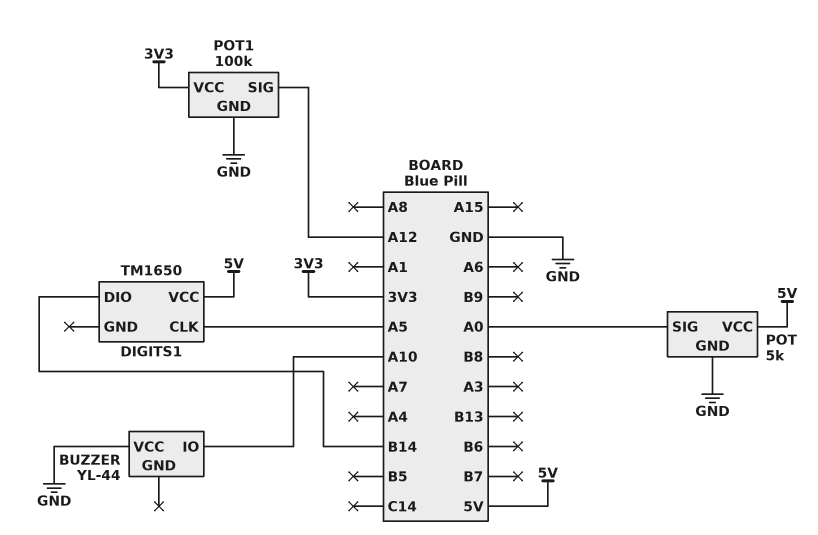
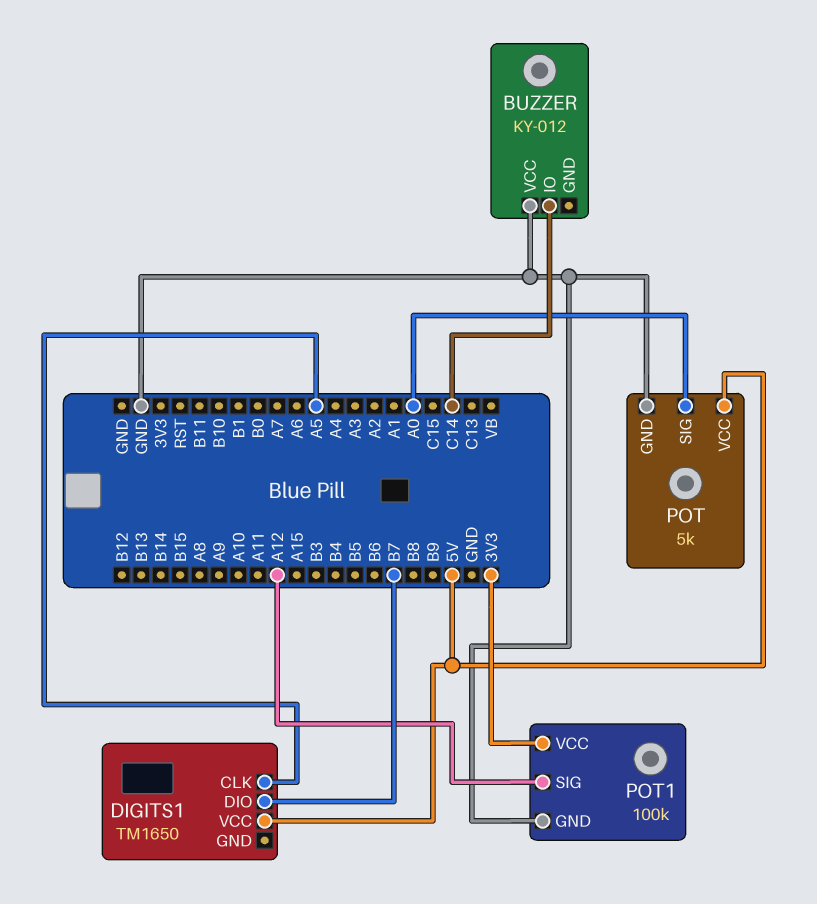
BUZZER: YL-44 -> KY-012
BUZZER pin IO: A10 -> C14
DIGITS1 pin DIO: B14 -> B7

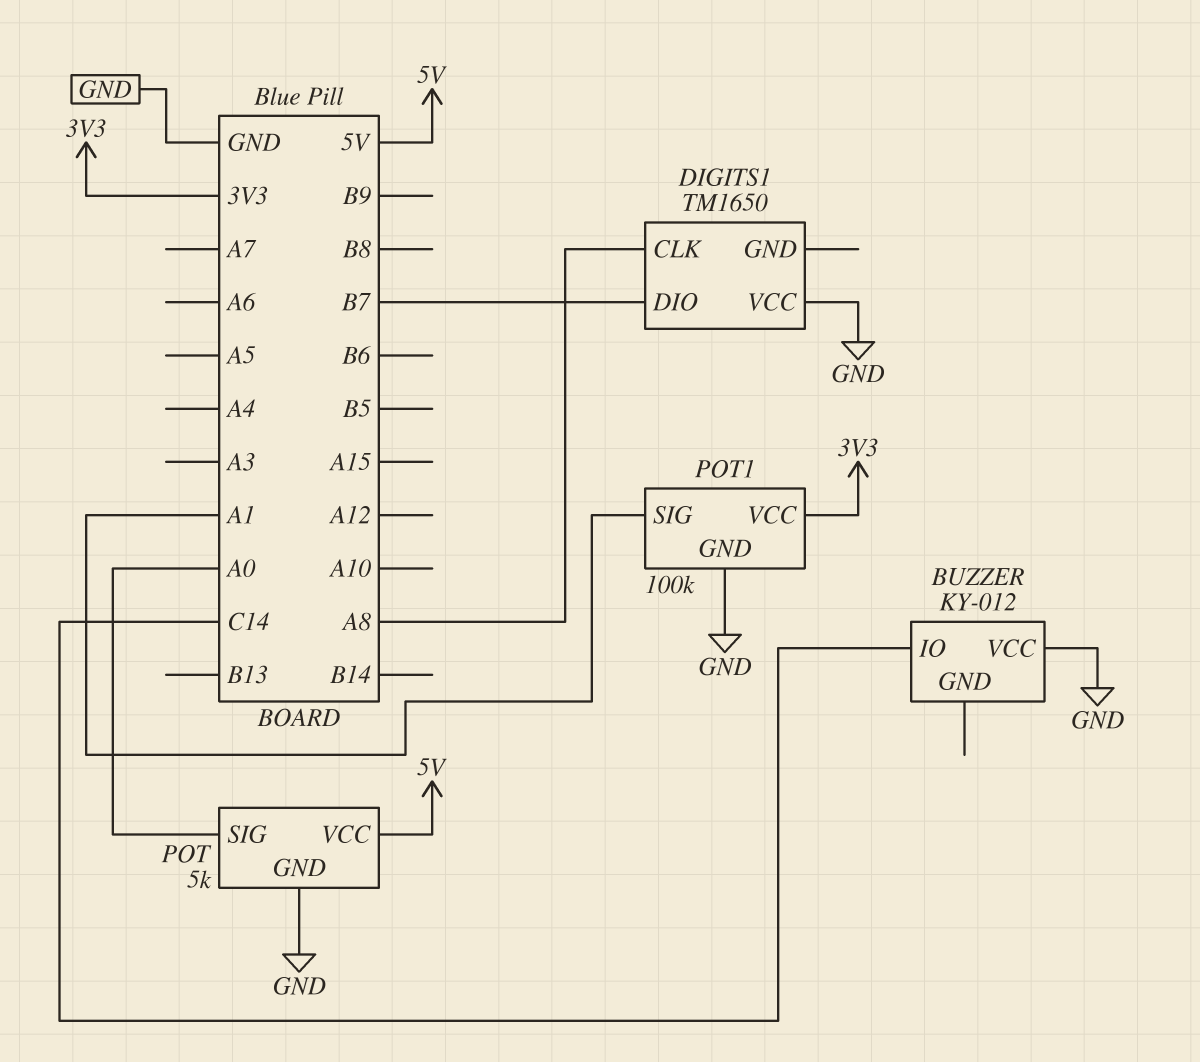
DIGITS1 pin CLK: A5 -> A8
DIGITS1 pin VCC: 5V -> GND
POT1 pin SIG: A12 -> A1

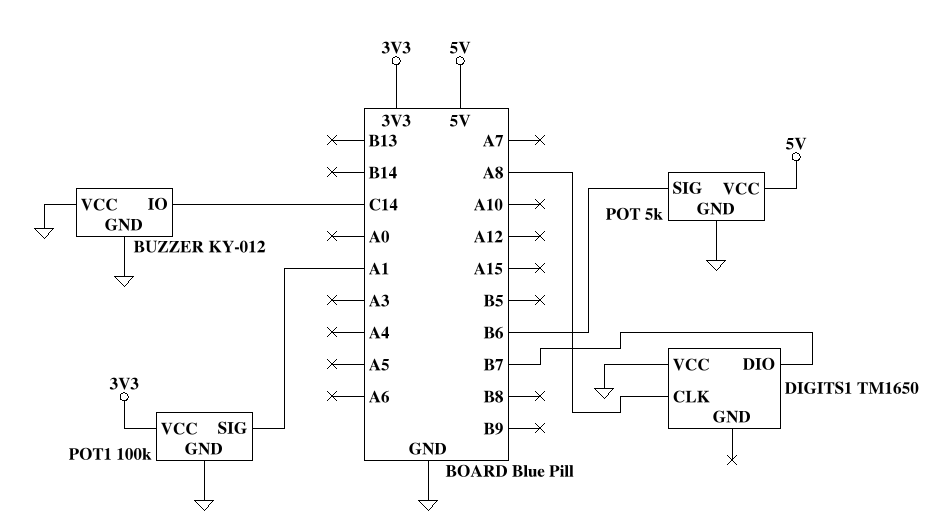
BUZZER pin GND: none -> GND
POT pin SIG: A0 -> B6

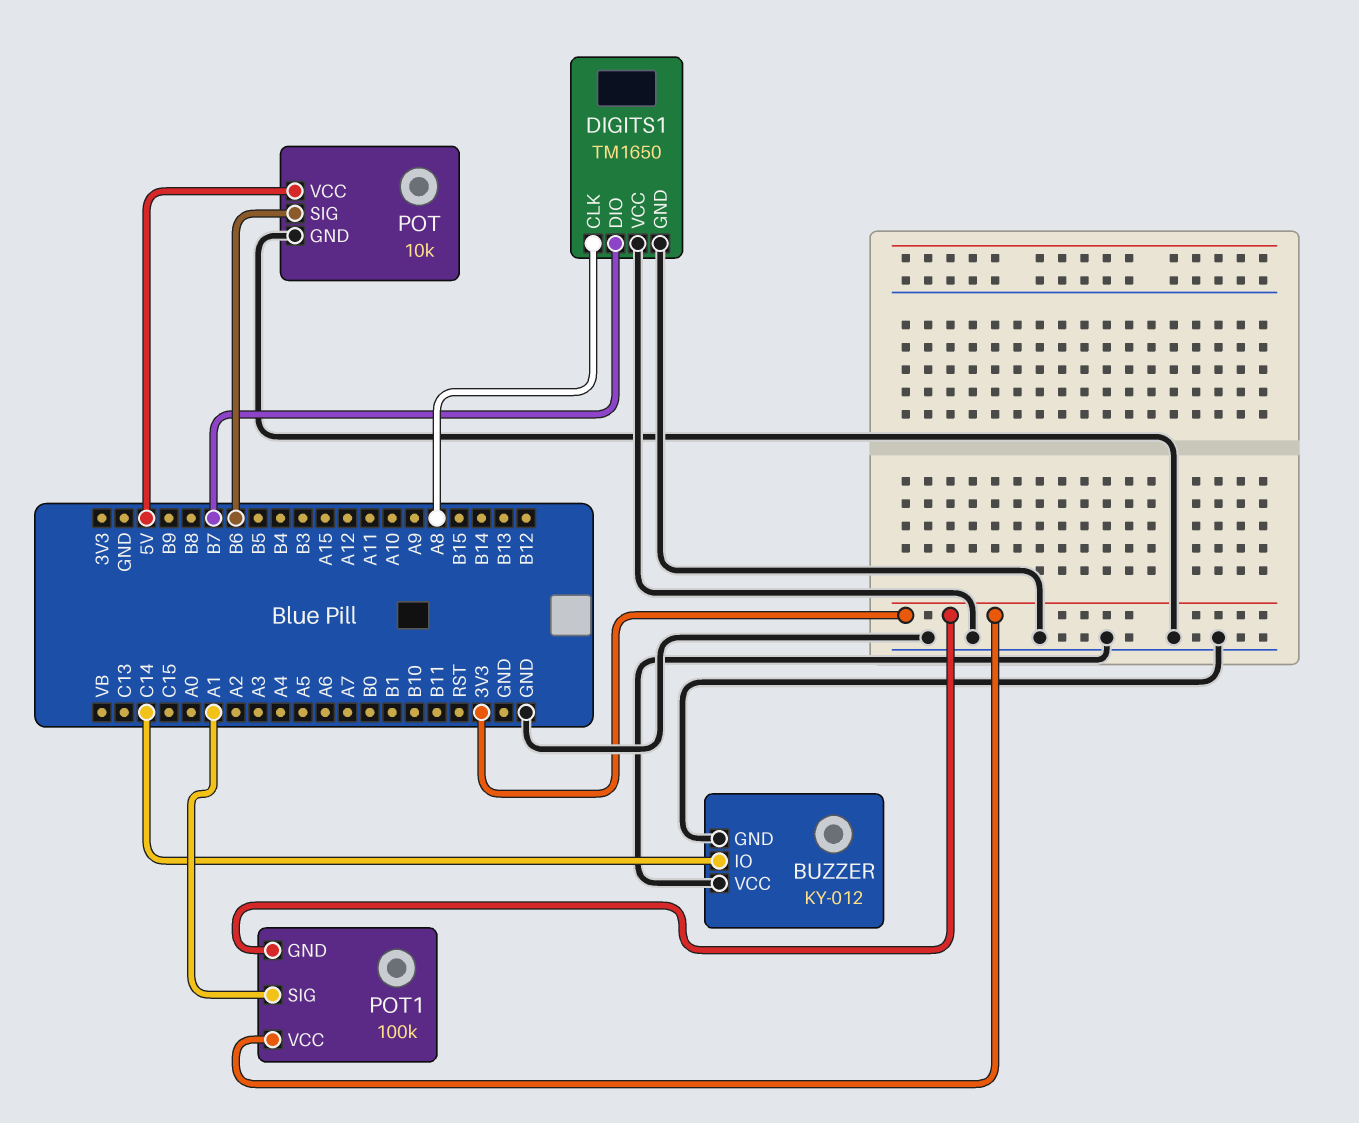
DIGITS1 pin GND: none -> GND
POT: 5k -> 10k
POT1 pin GND: GND -> 3V3

